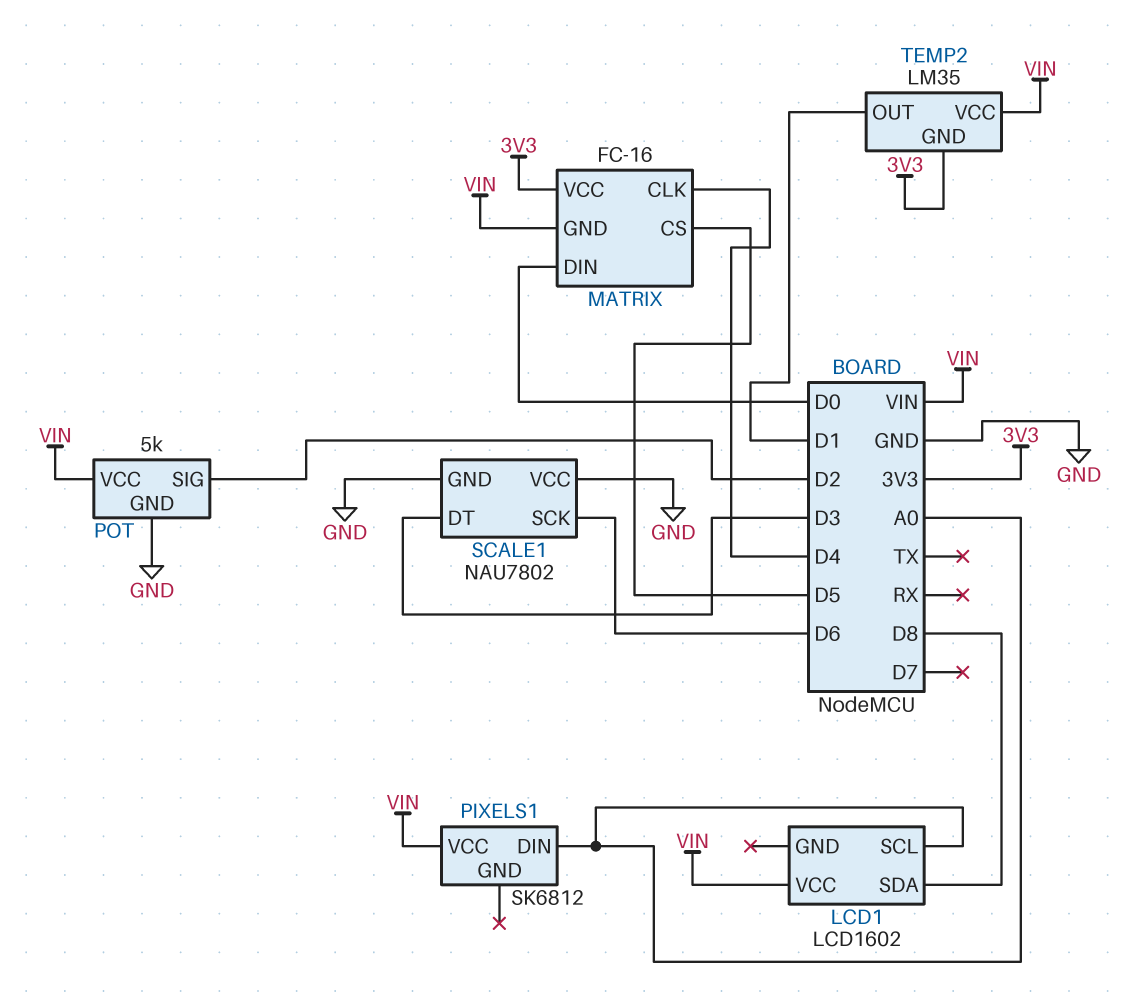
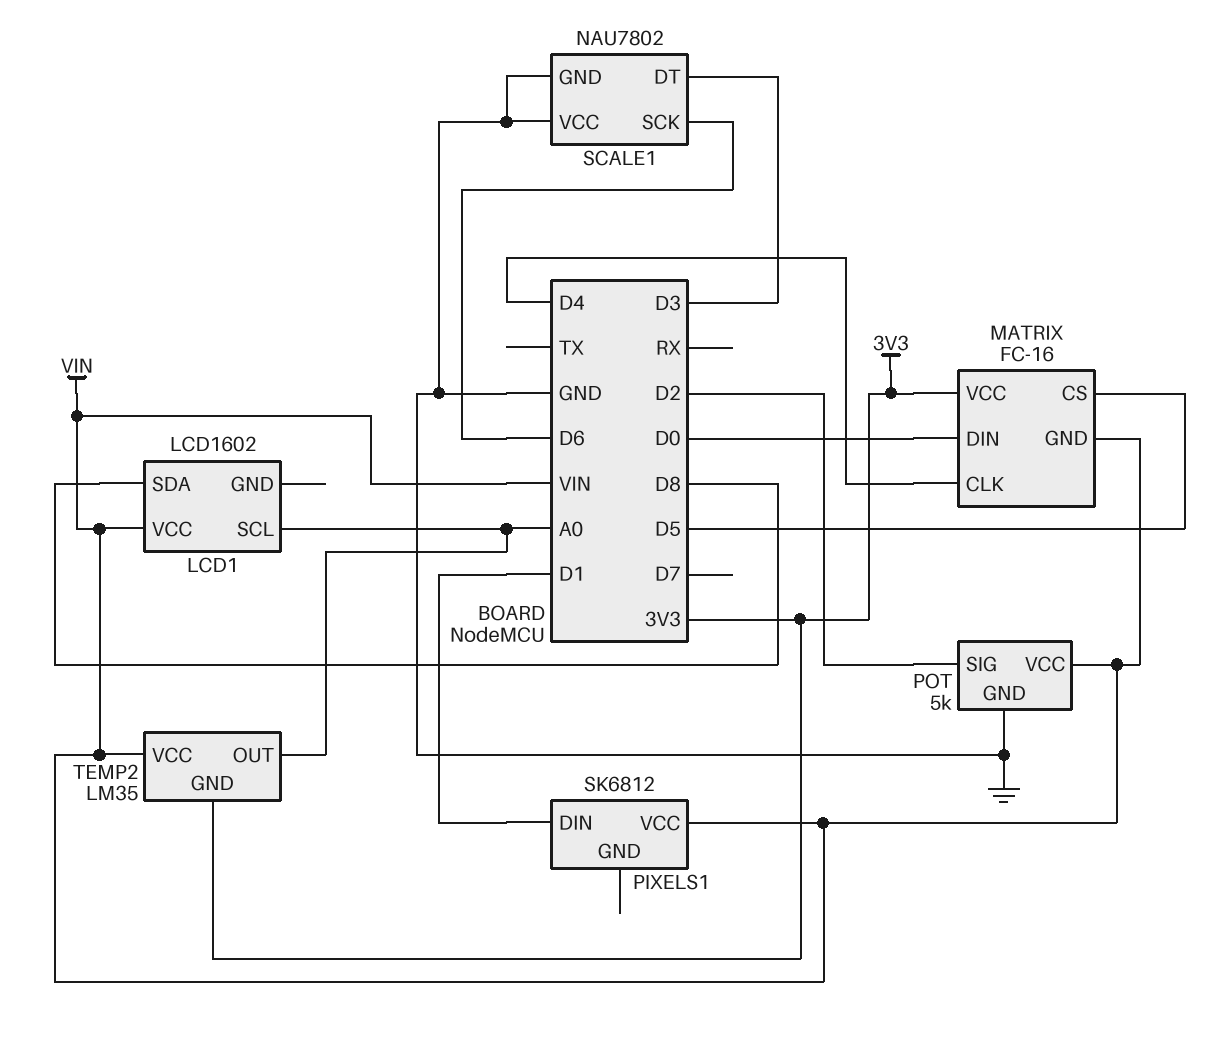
PIXELS1 pin DIN: A0 -> D1
TEMP2 pin OUT: D1 -> A0

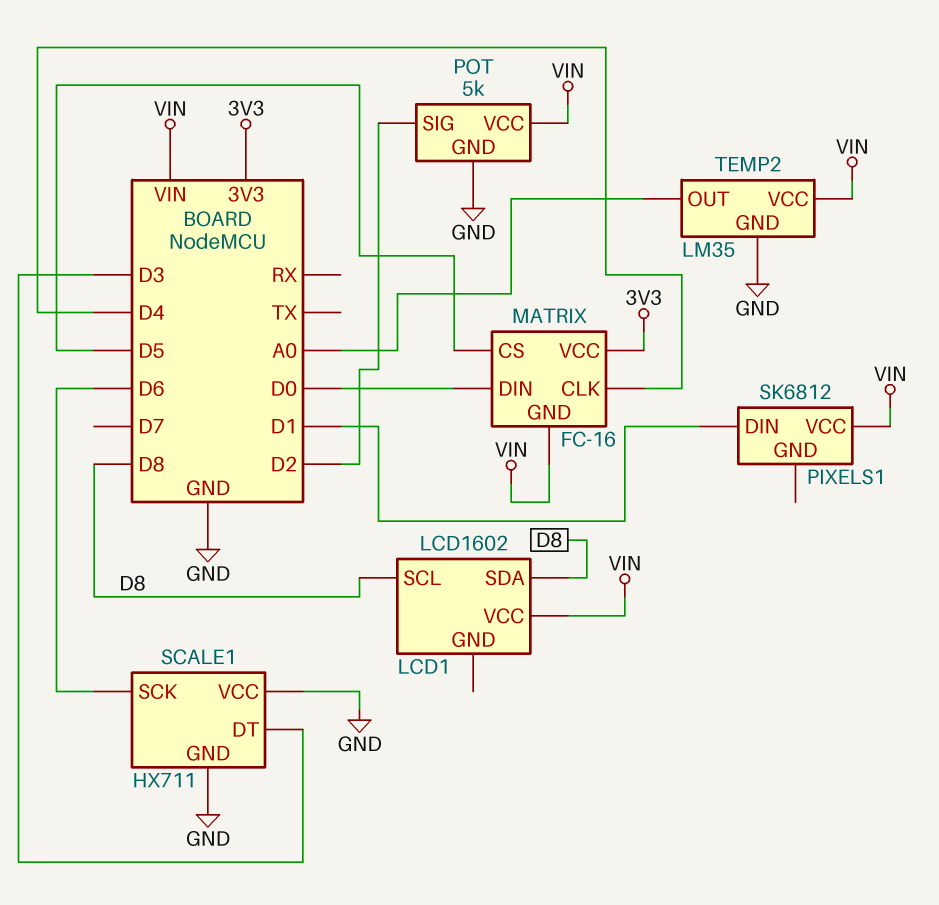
LCD1 pin SCL: A0 -> D8
SCALE1: NAU7802 -> HX711
TEMP2 pin GND: 3V3 -> GND

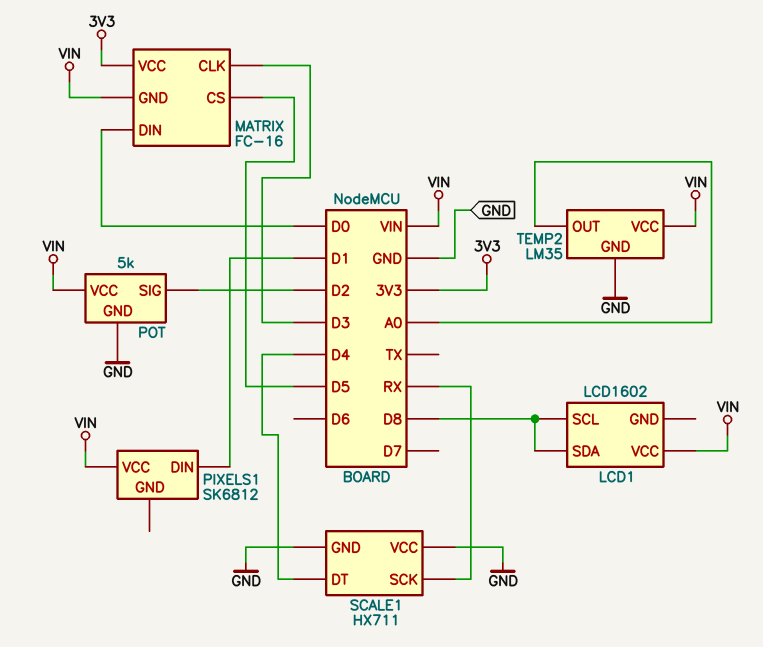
MATRIX pin CLK: D4 -> D3
SCALE1 pin DT: D3 -> D4
SCALE1 pin SCK: D6 -> RX

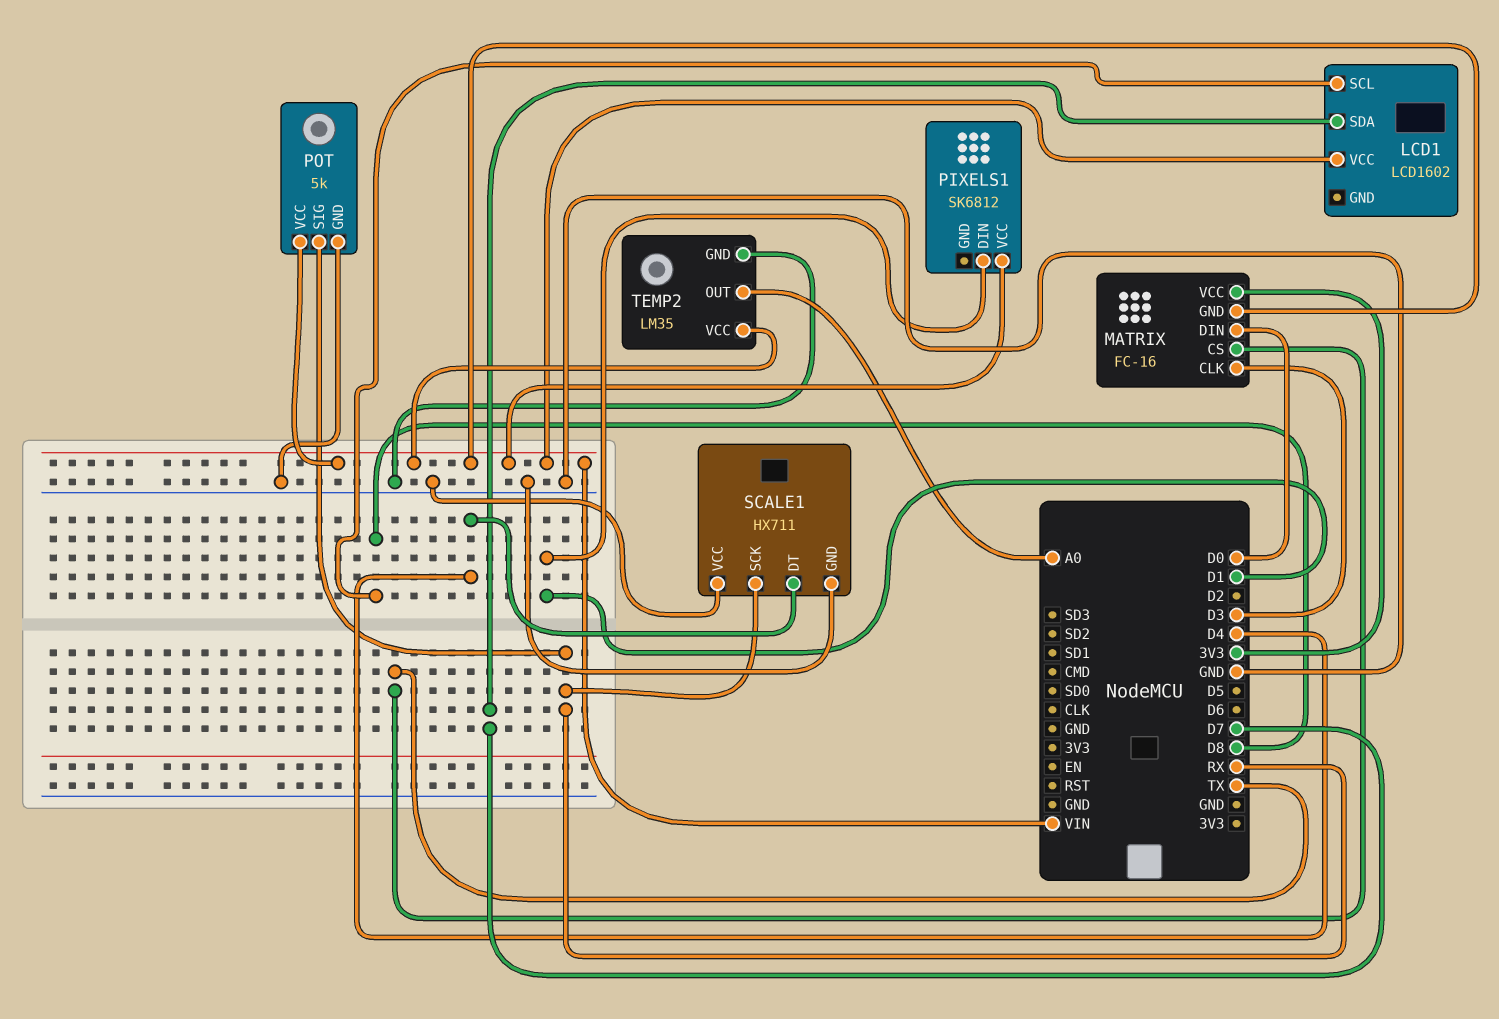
LCD1 pin SDA: D8 -> D7
MATRIX pin CS: D5 -> TX
POT pin SIG: D2 -> RX

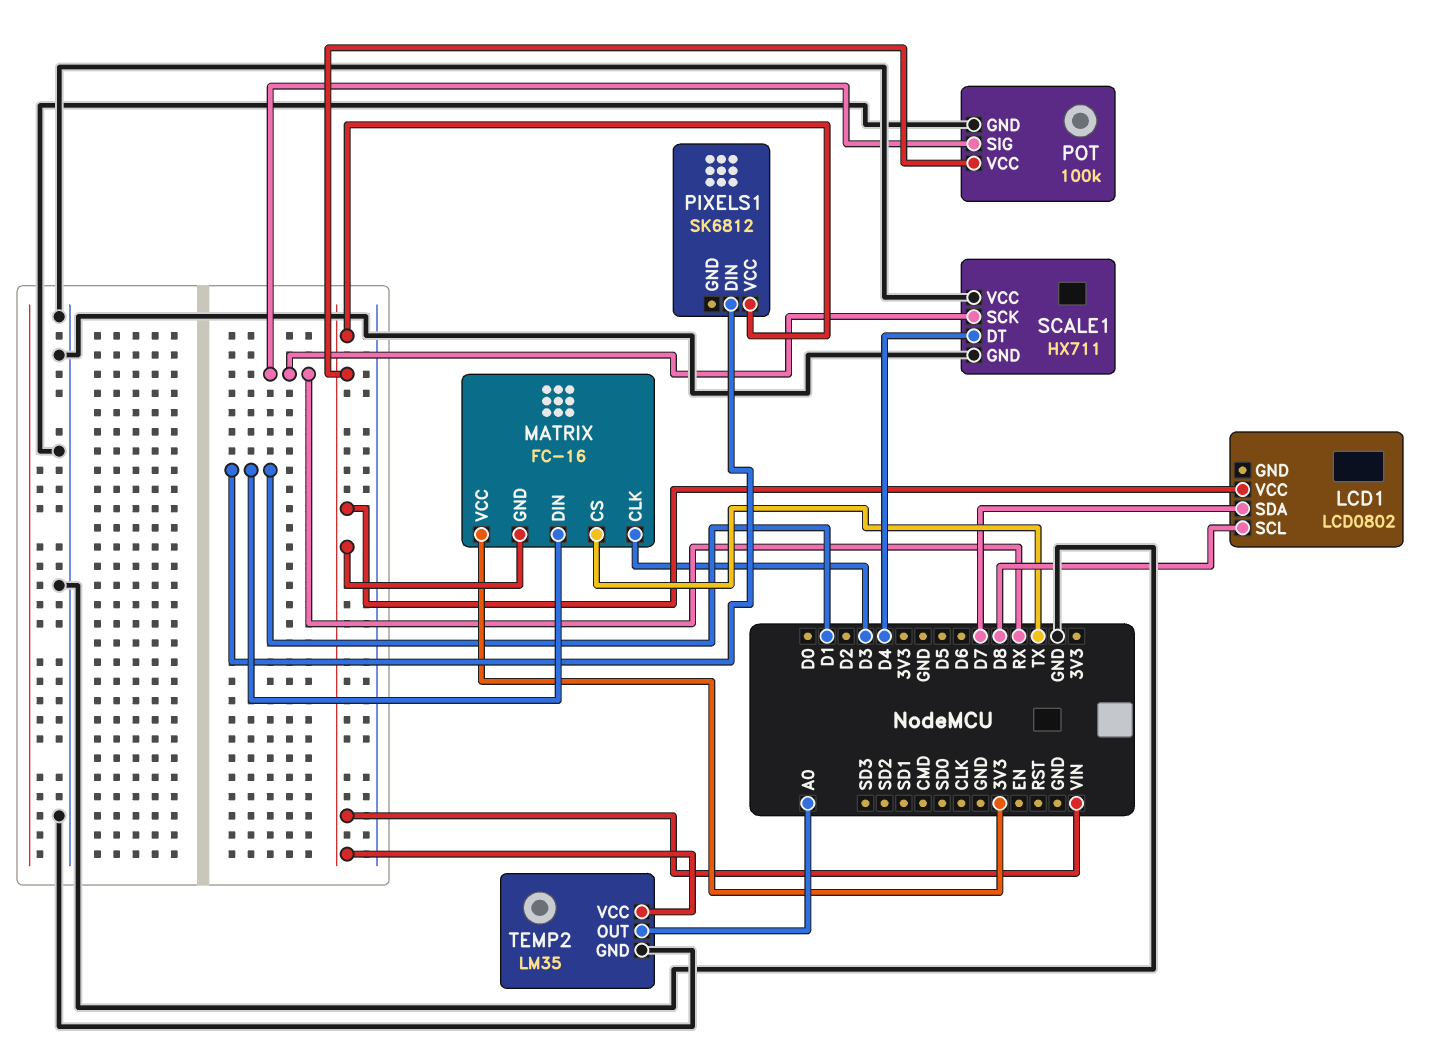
LCD1: LCD1602 -> LCD0802
MATRIX pin DIN: D0 -> D1
POT: 5k -> 100k

